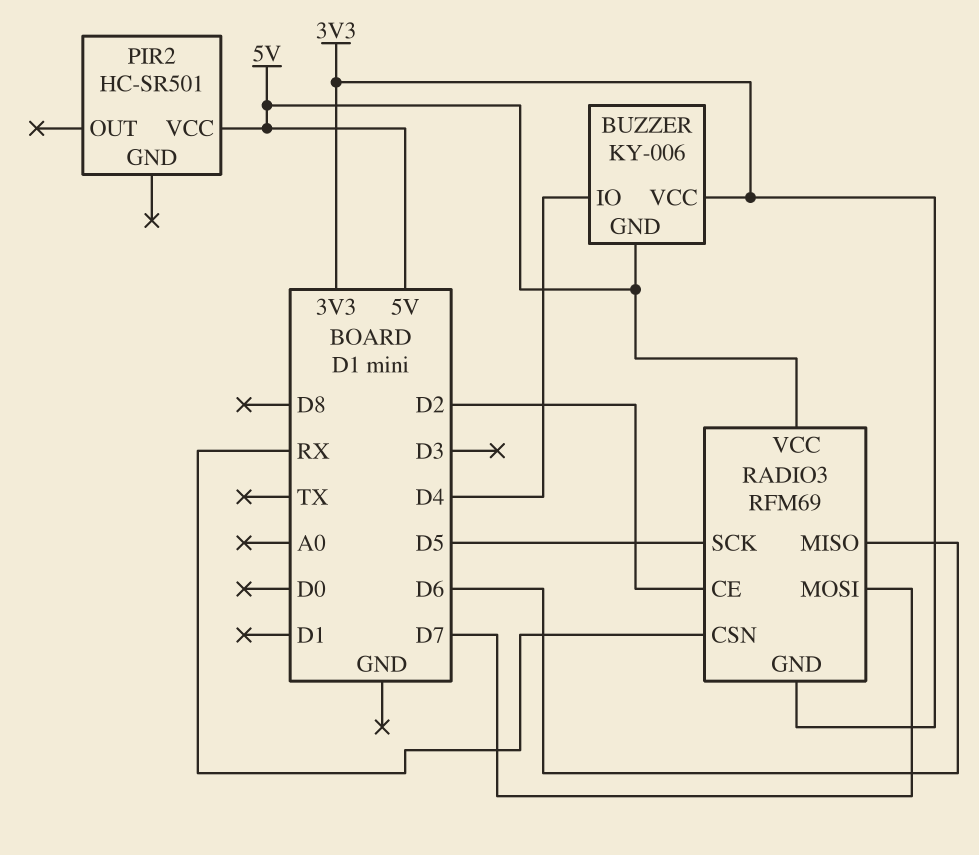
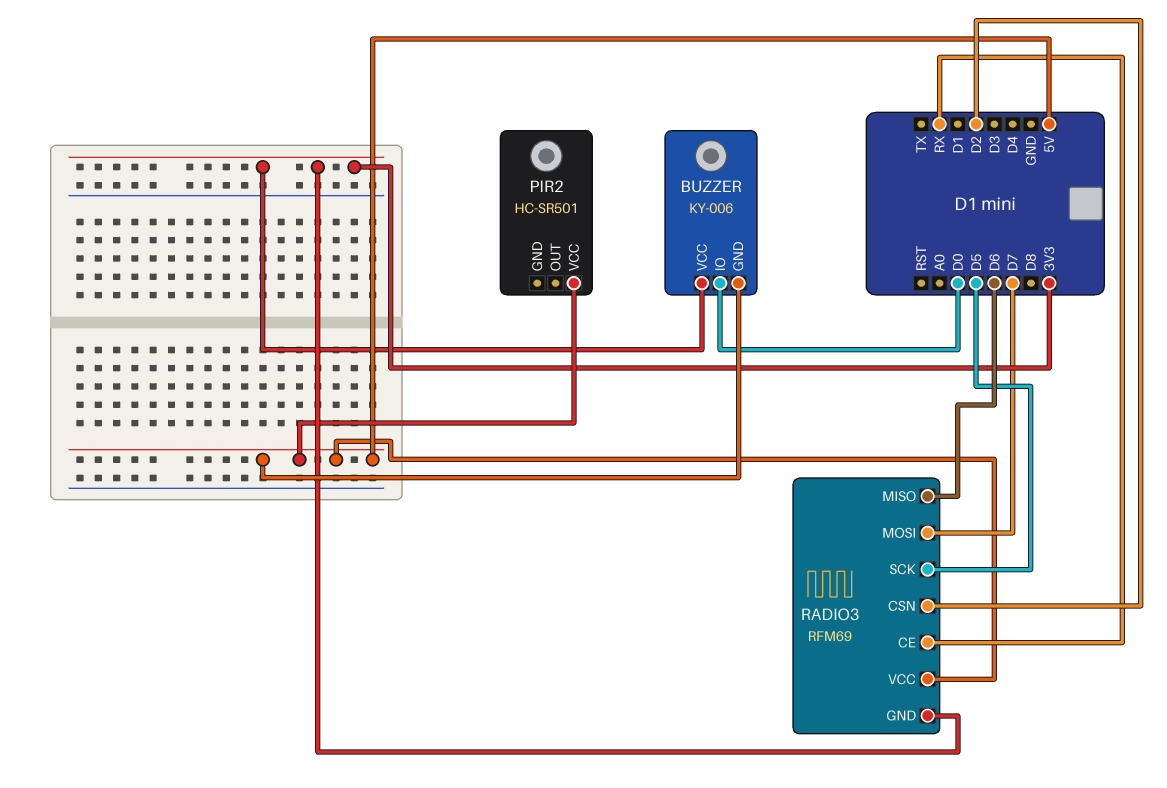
BUZZER pin IO: D4 -> D0
RADIO3 pin CE: D2 -> RX
RADIO3 pin CSN: RX -> D2

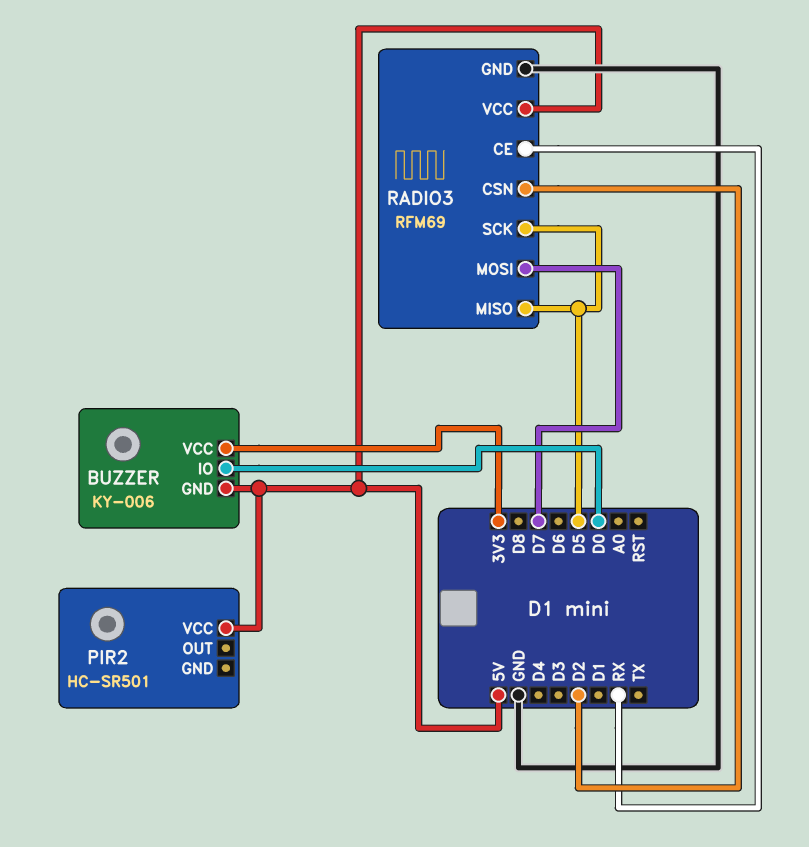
RADIO3 pin GND: 3V3 -> GND
RADIO3 pin MISO: D6 -> D5

